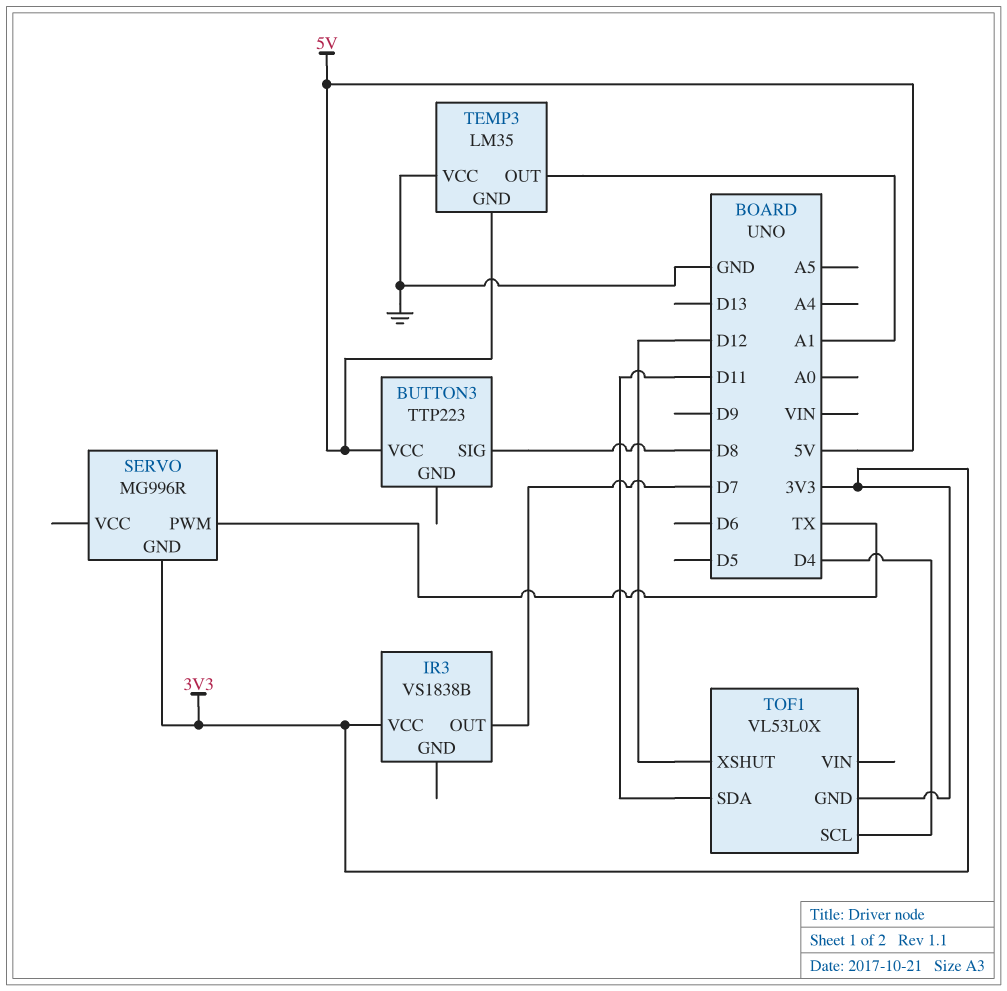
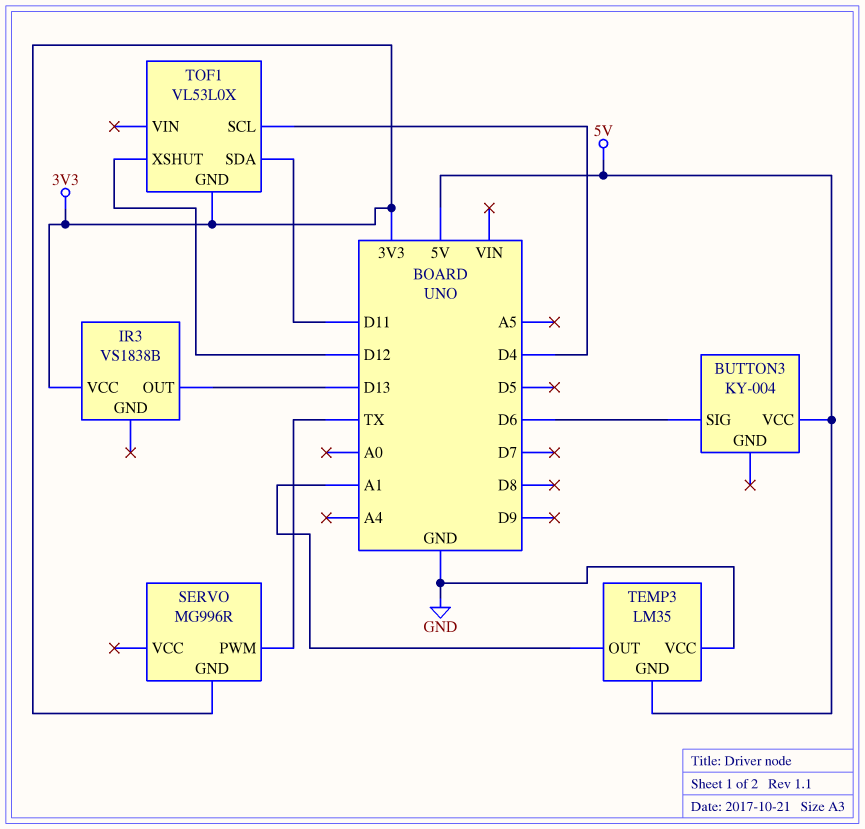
BUTTON3: TTP223 -> KY-004
BUTTON3 pin SIG: D8 -> D6
IR3 pin OUT: D7 -> D13

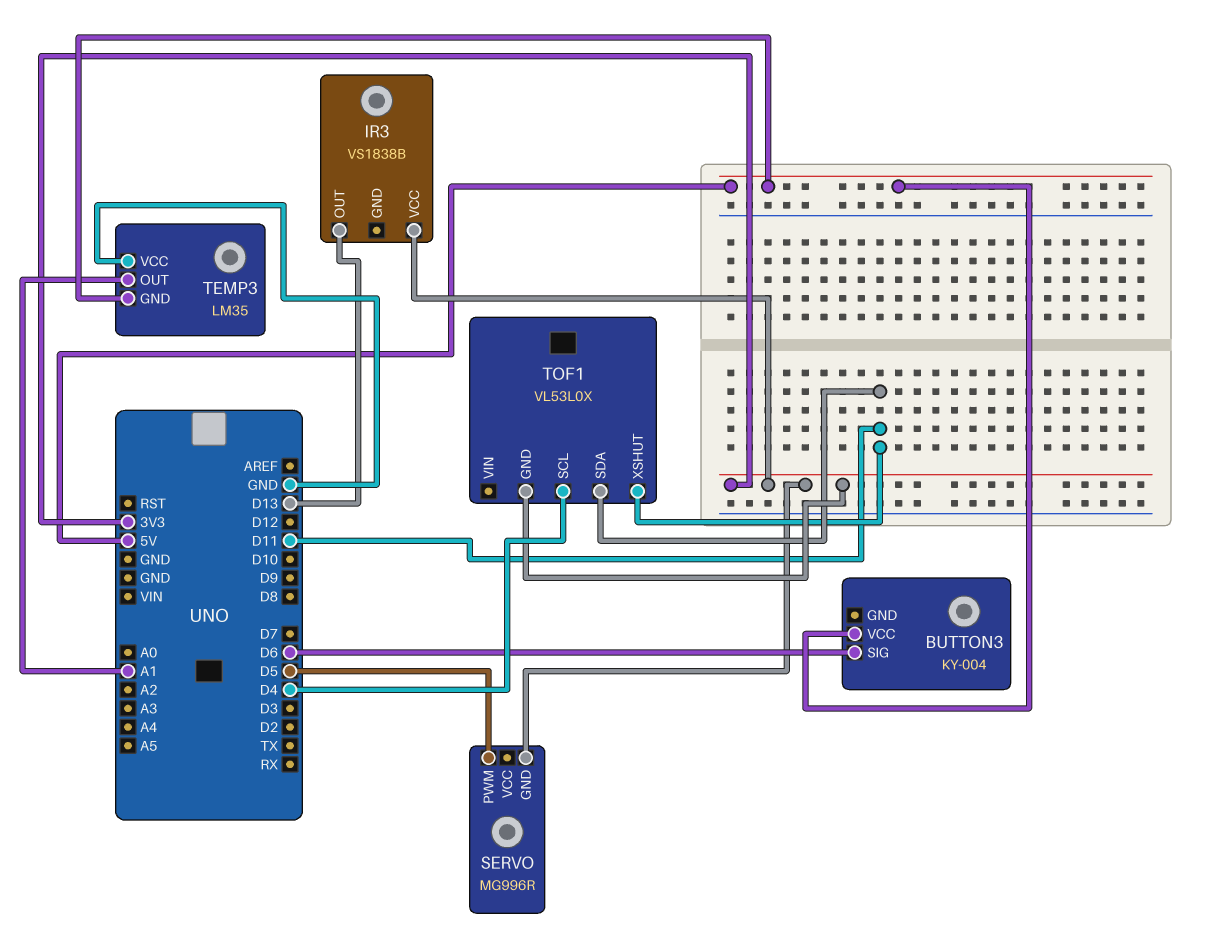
SERVO pin PWM: TX -> D5
TOF1 pin XSHUT: D12 -> D11

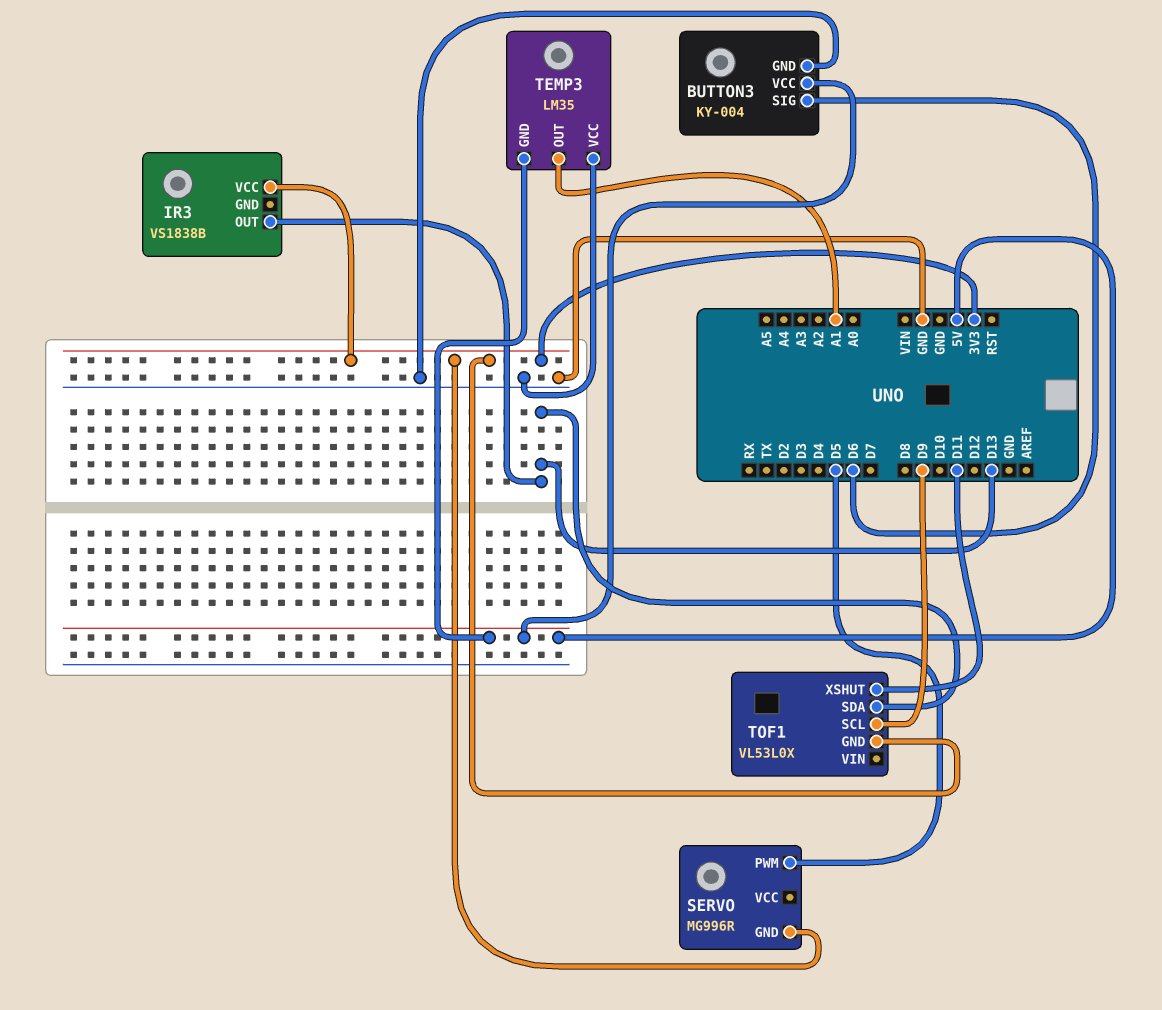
BUTTON3 pin GND: none -> GND
TOF1 pin SCL: D4 -> D9
TOF1 pin SDA: D11 -> D13

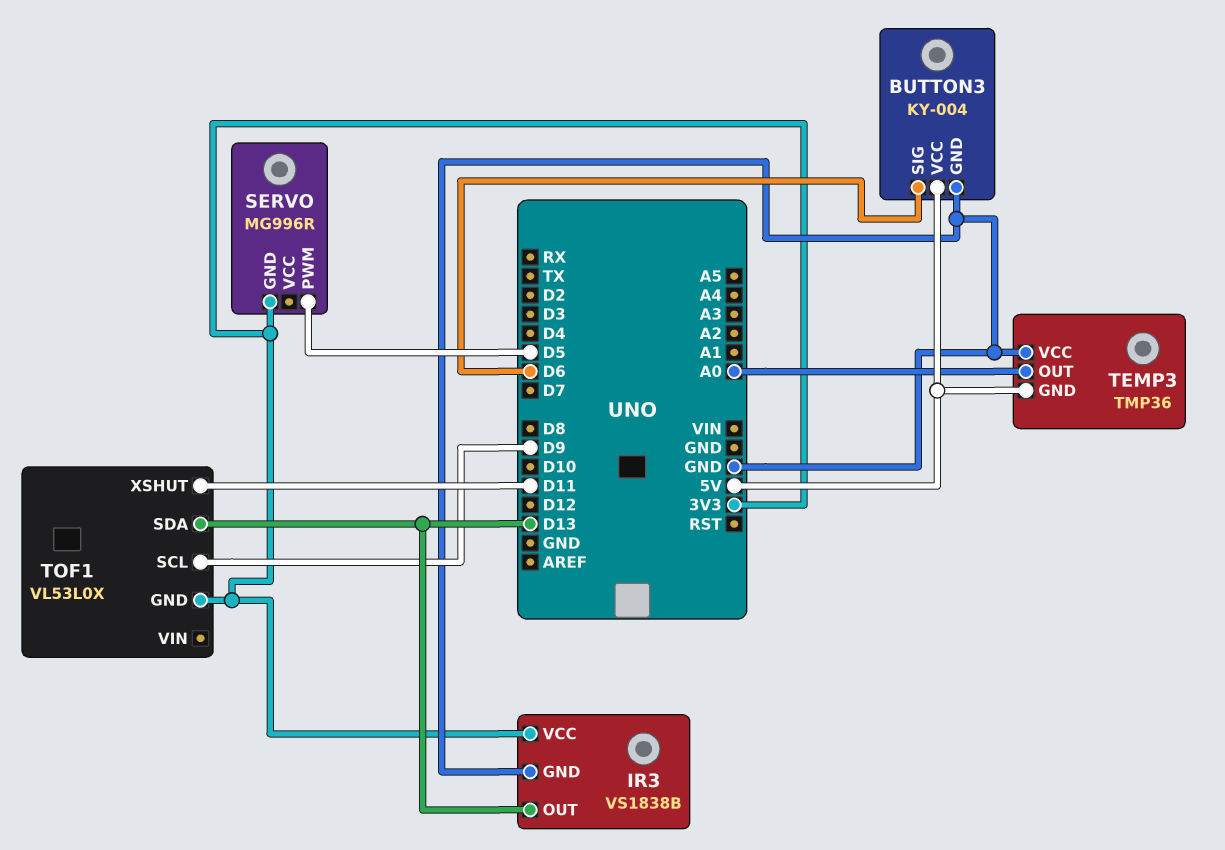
IR3 pin GND: none -> GND
TEMP3: LM35 -> TMP36
TEMP3 pin OUT: A1 -> A0

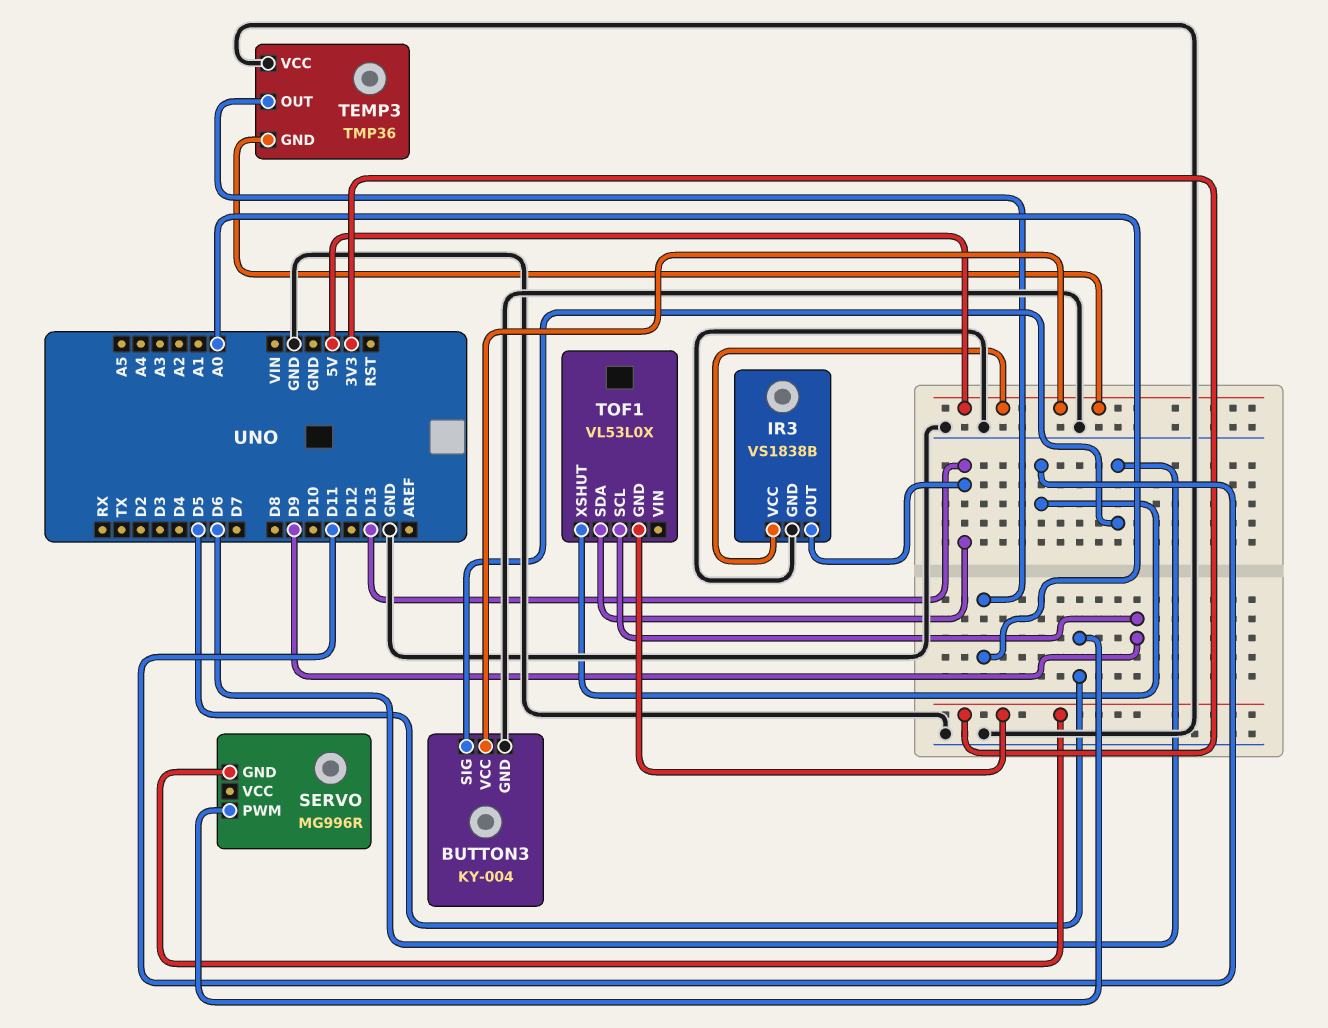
IR3 pin VCC: 3V3 -> 5V

